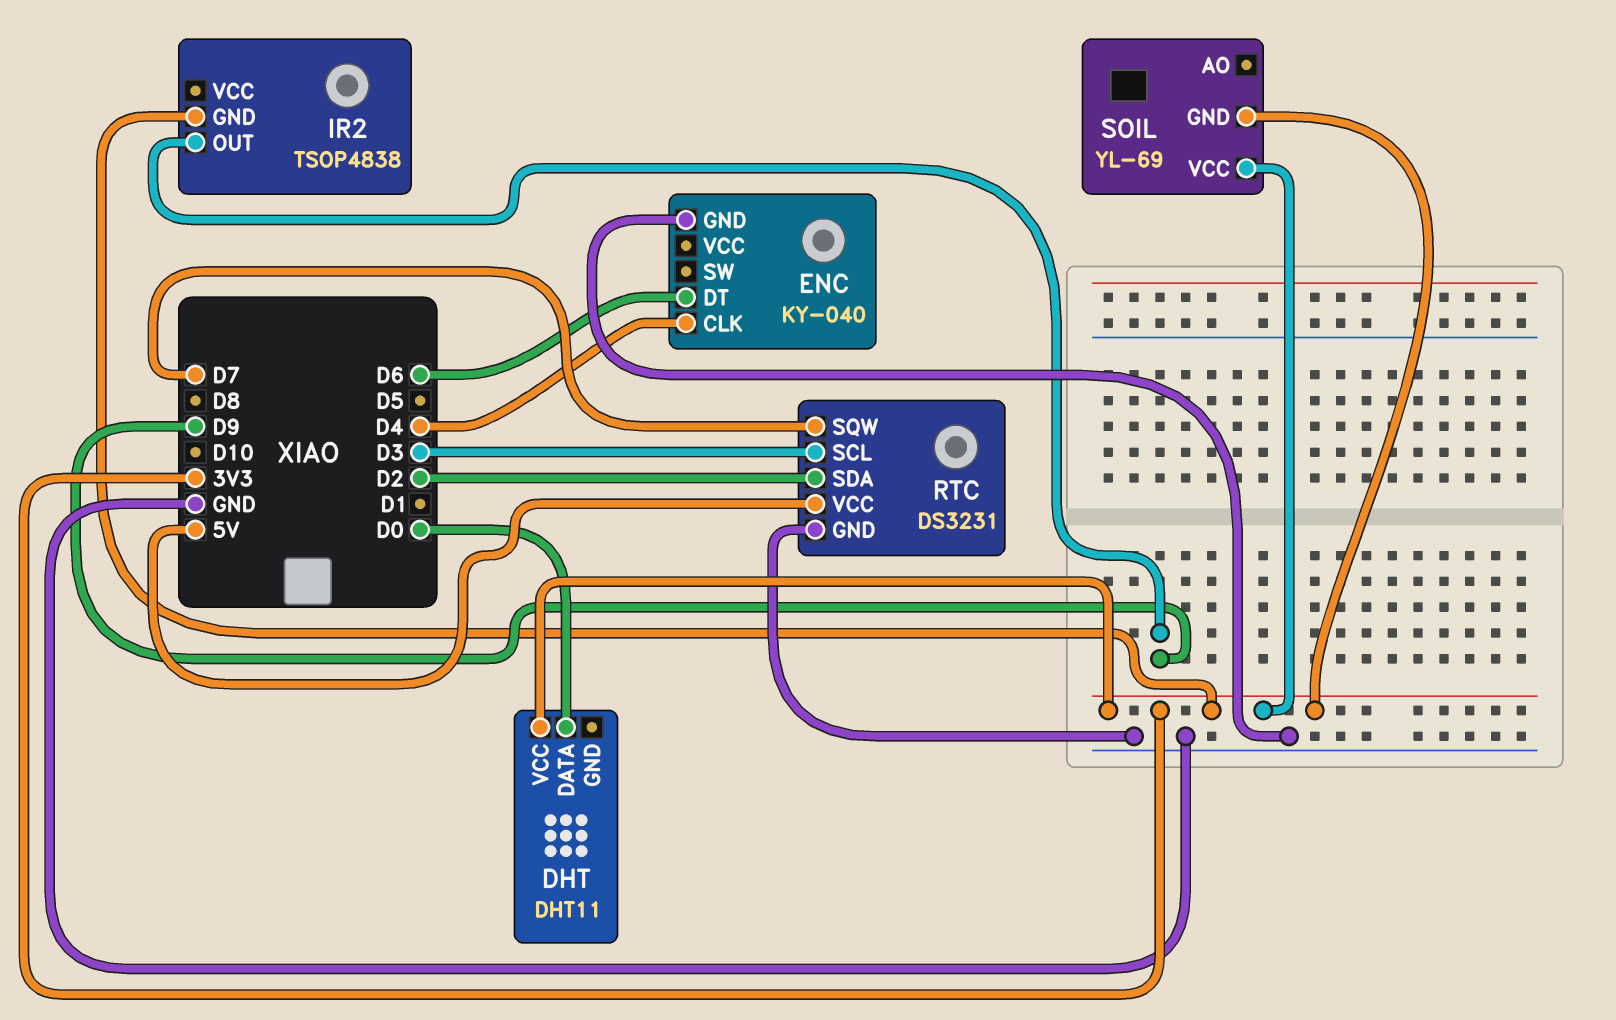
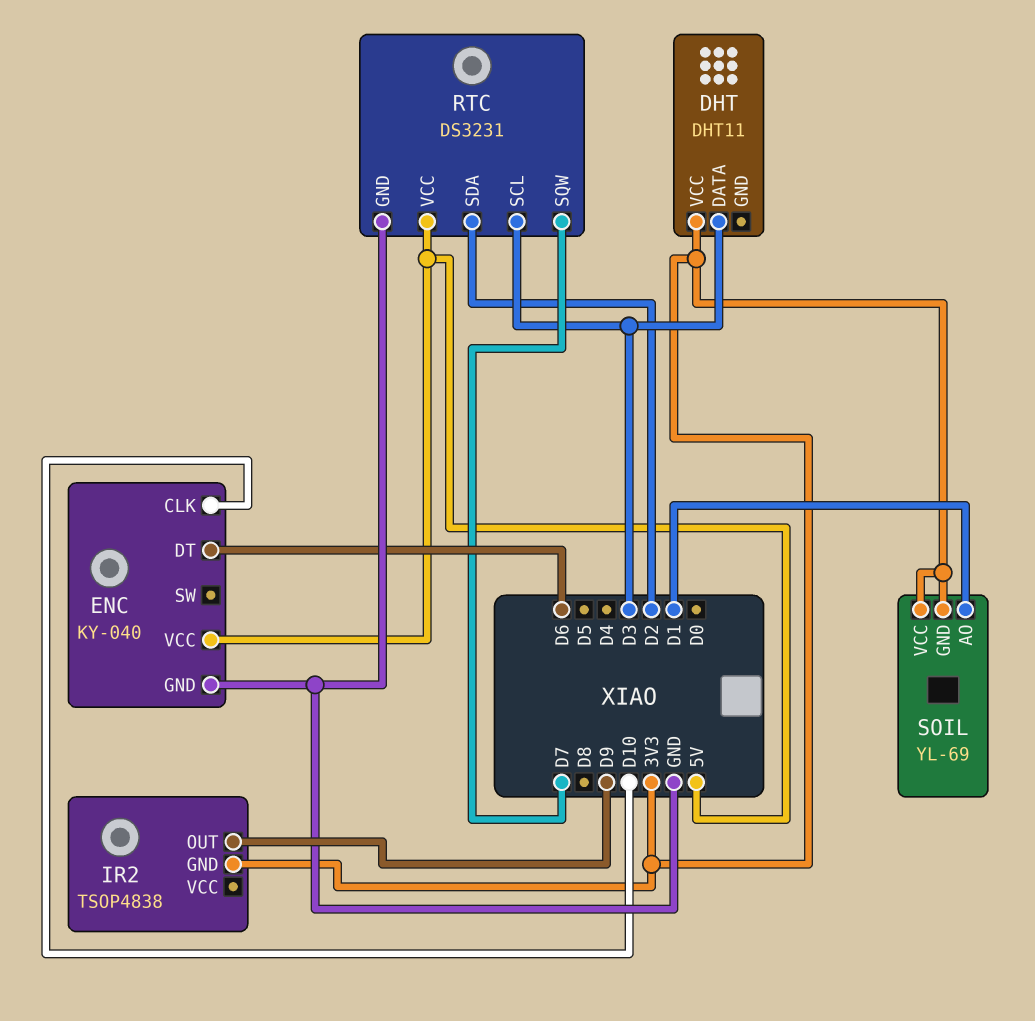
DHT pin DATA: D0 -> D3
ENC pin CLK: D4 -> D10
ENC pin VCC: none -> 5V
SOIL pin AO: none -> D1

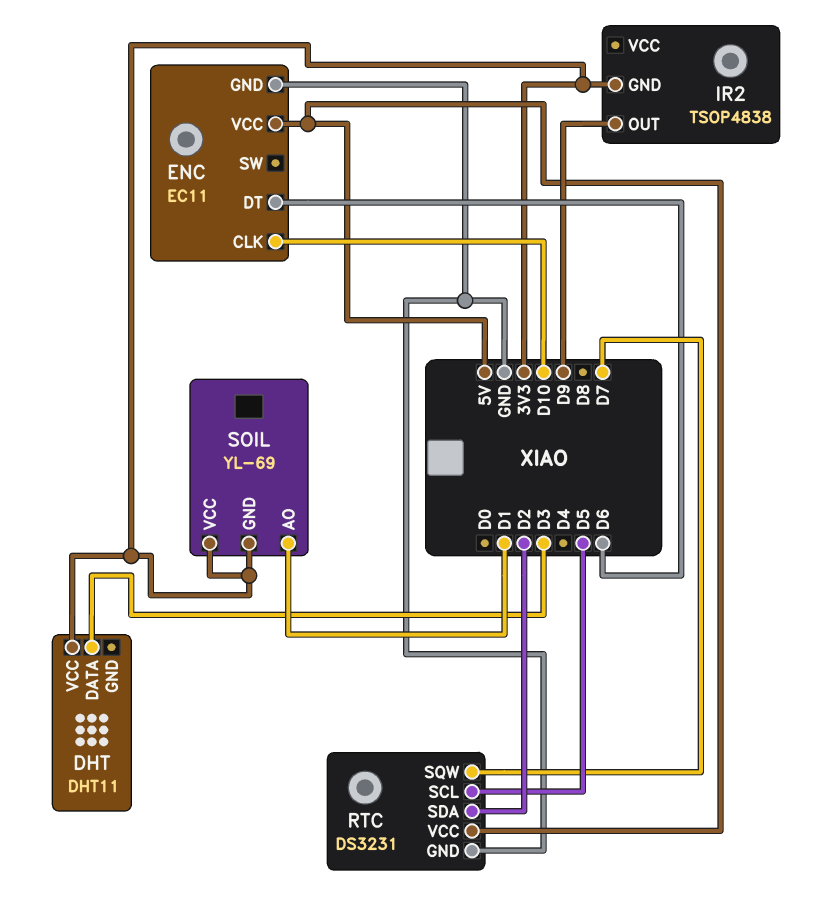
ENC: KY-040 -> EC11
RTC pin SCL: D3 -> D5

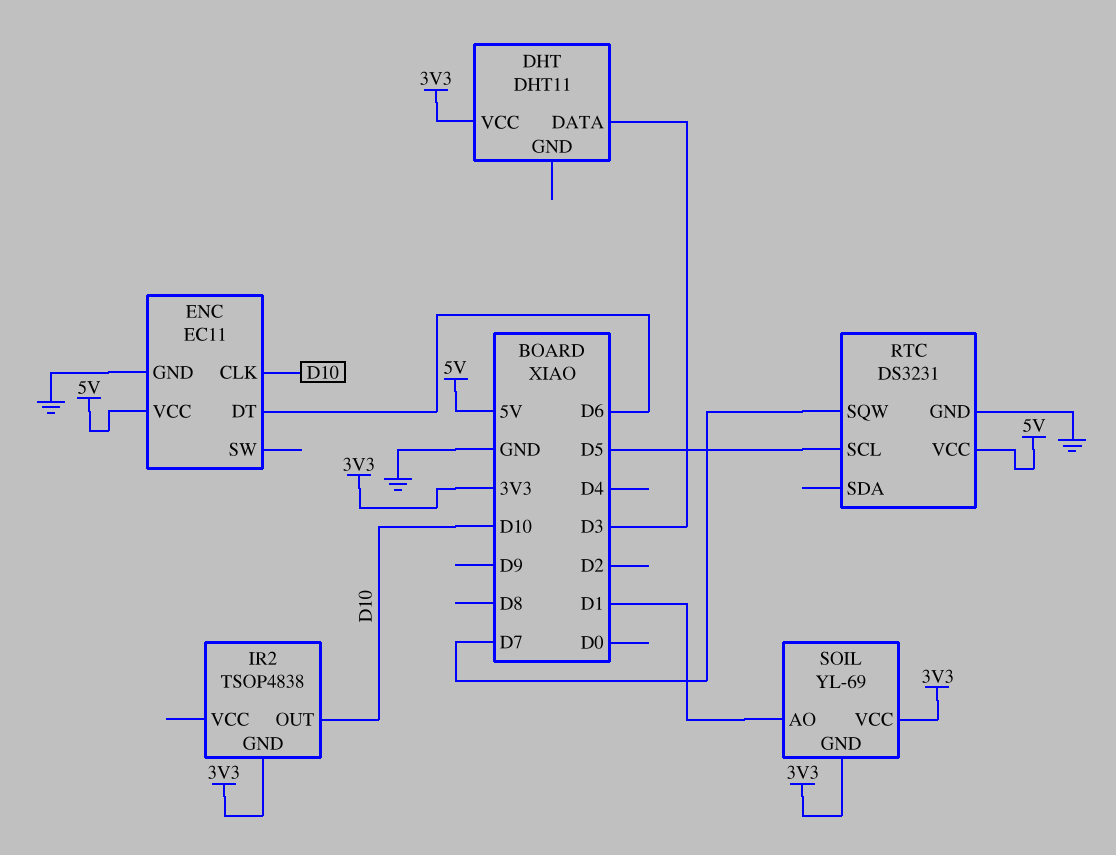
IR2 pin OUT: D9 -> D10
RTC pin SDA: D2 -> none

